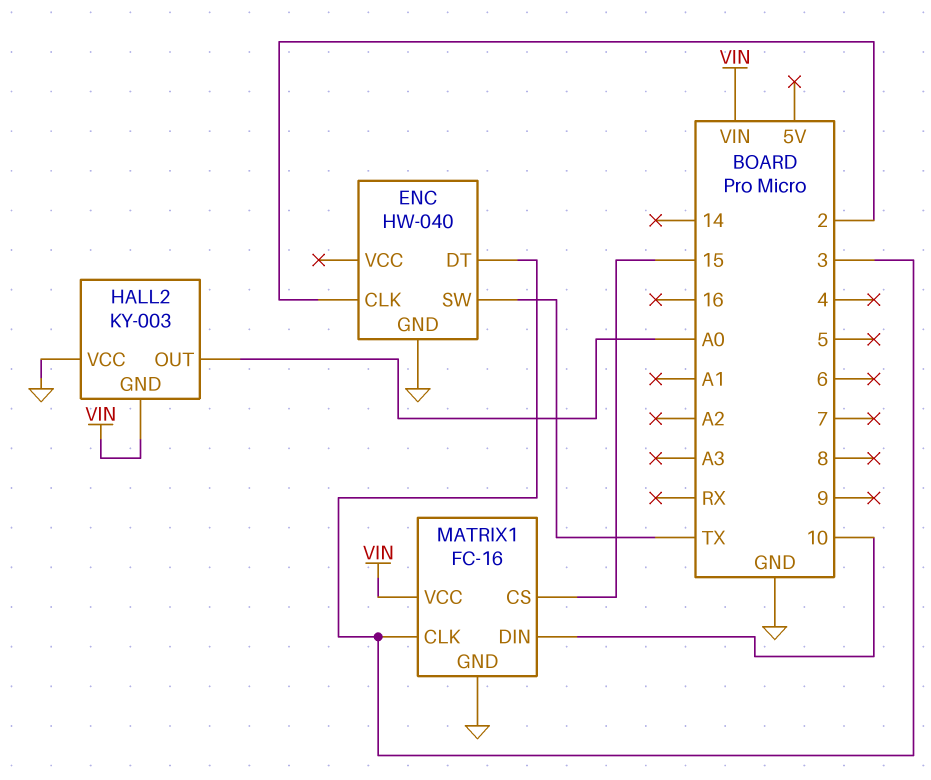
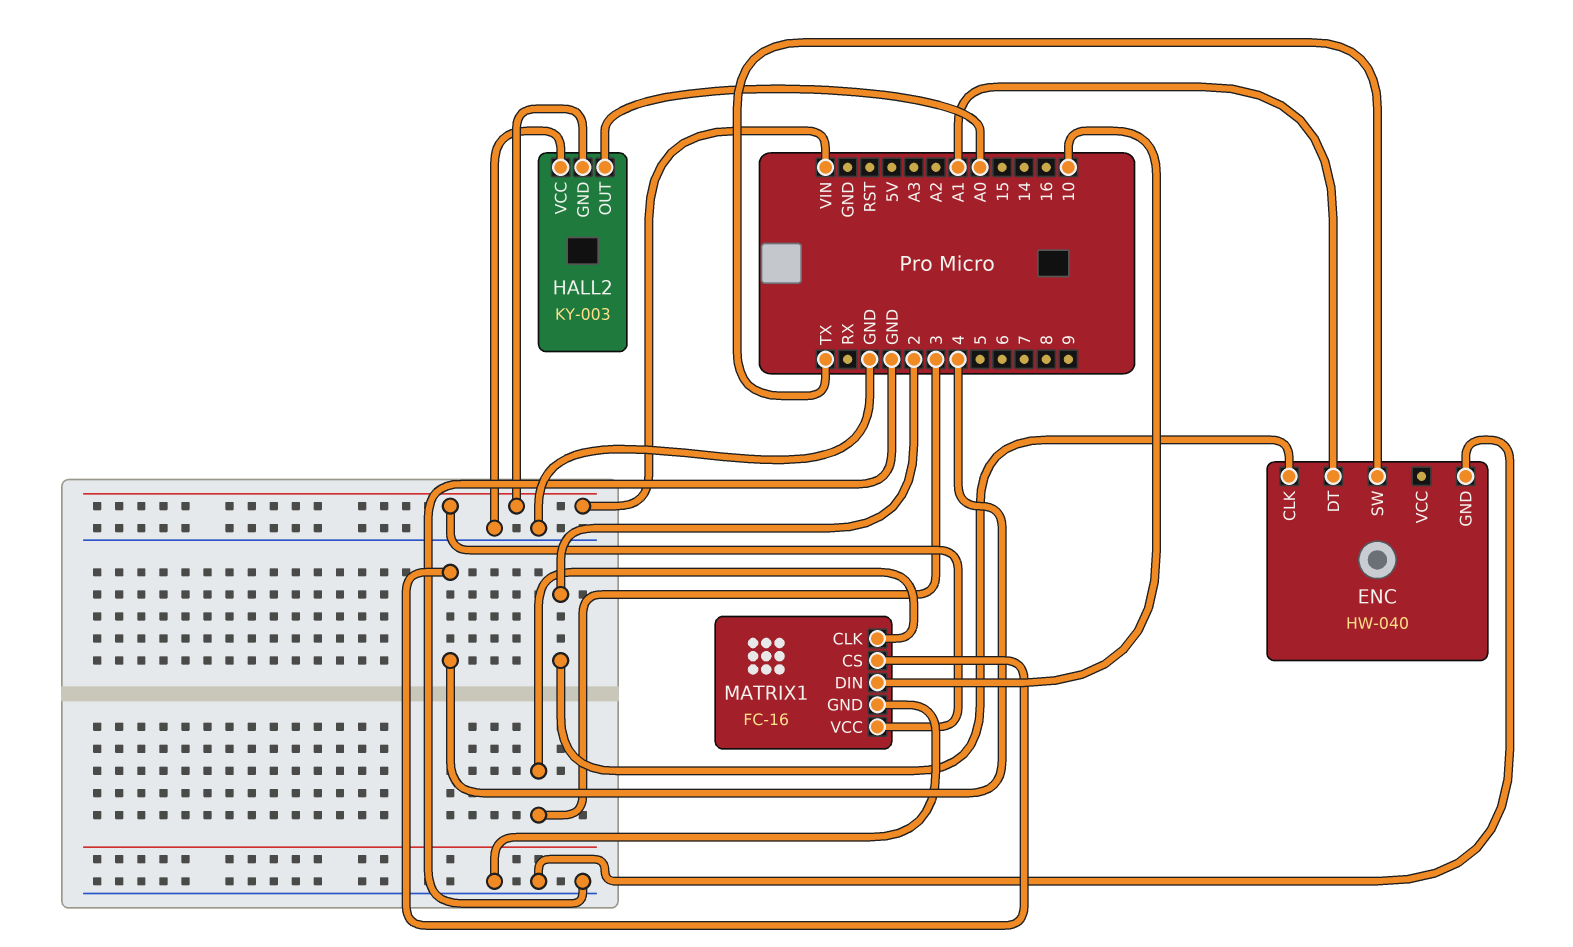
ENC pin DT: 3 -> A1
MATRIX1 pin CS: 15 -> 4

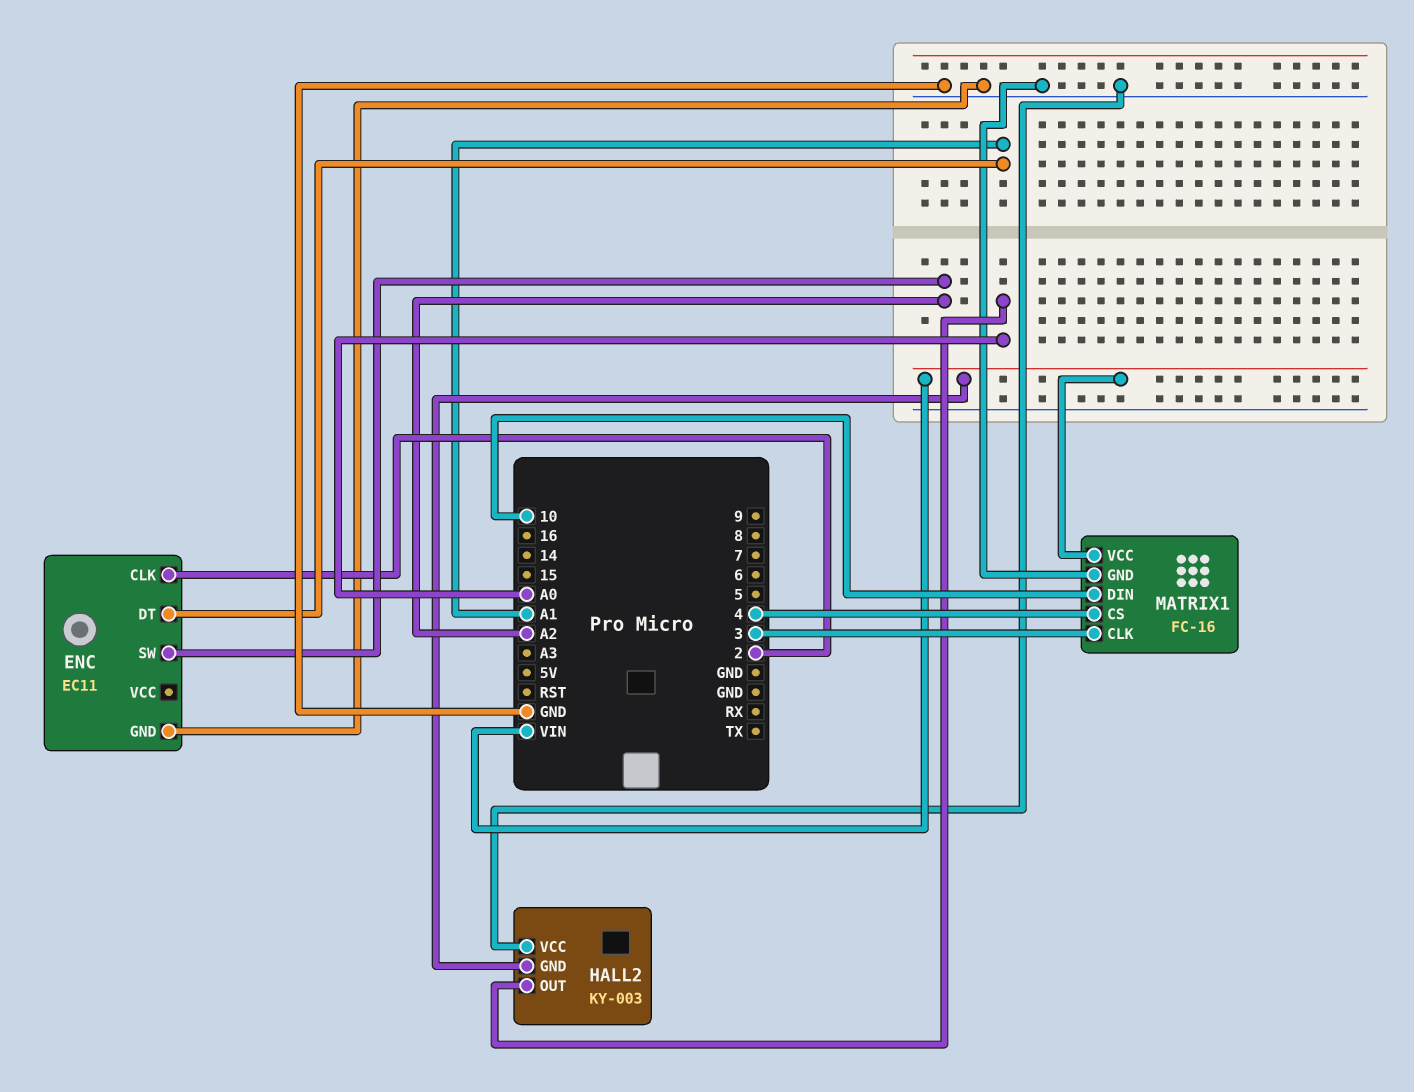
ENC: HW-040 -> EC11
ENC pin SW: TX -> A2

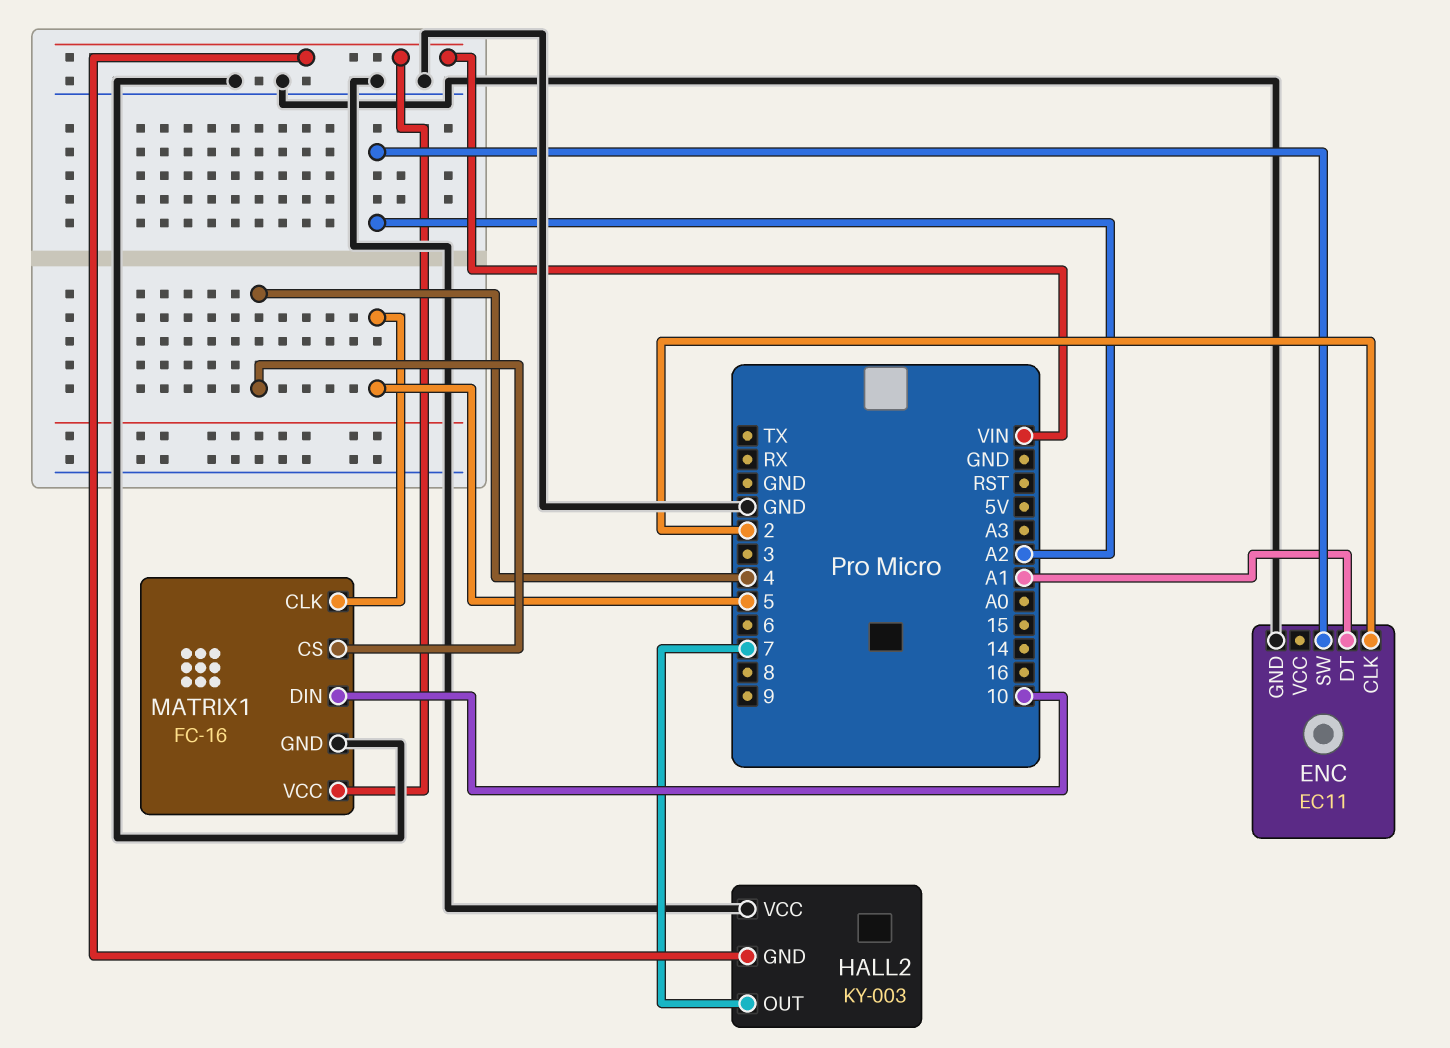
HALL2 pin OUT: A0 -> 7
MATRIX1 pin CLK: 3 -> 5

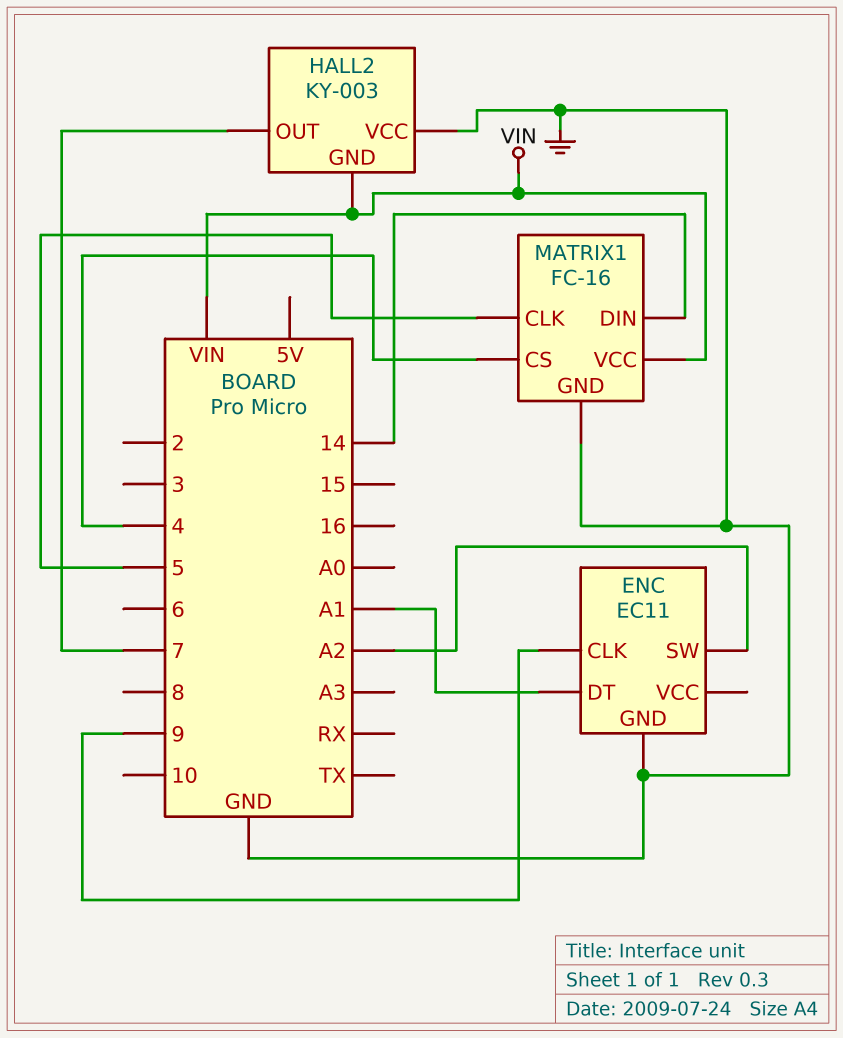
ENC pin CLK: 2 -> 9
MATRIX1 pin DIN: 10 -> 14

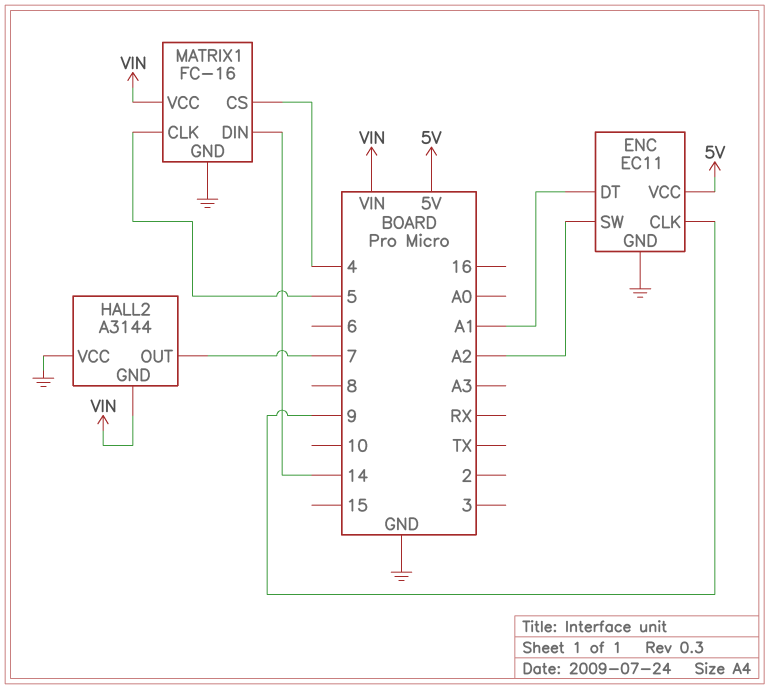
ENC pin VCC: none -> 5V
HALL2: KY-003 -> A3144

